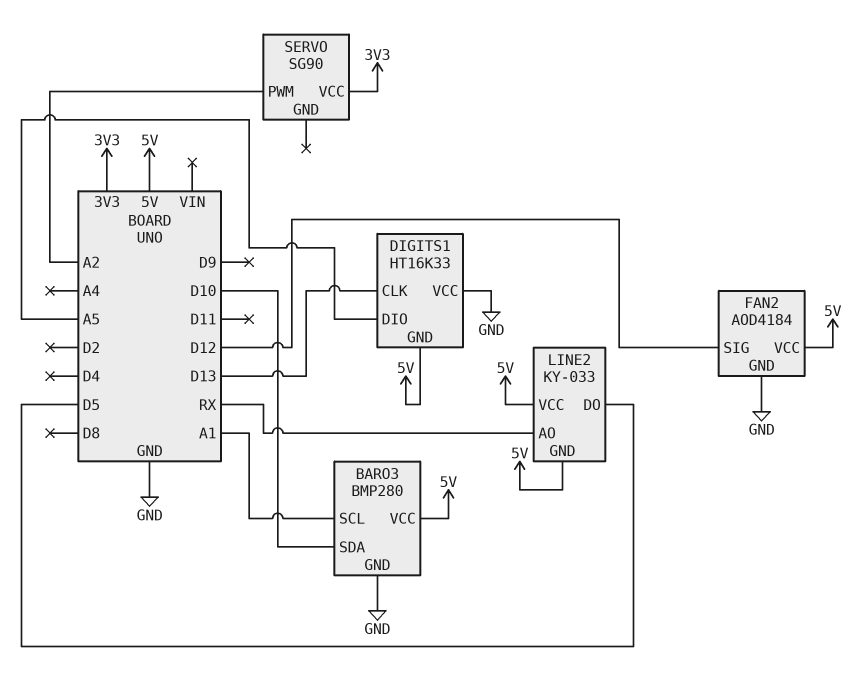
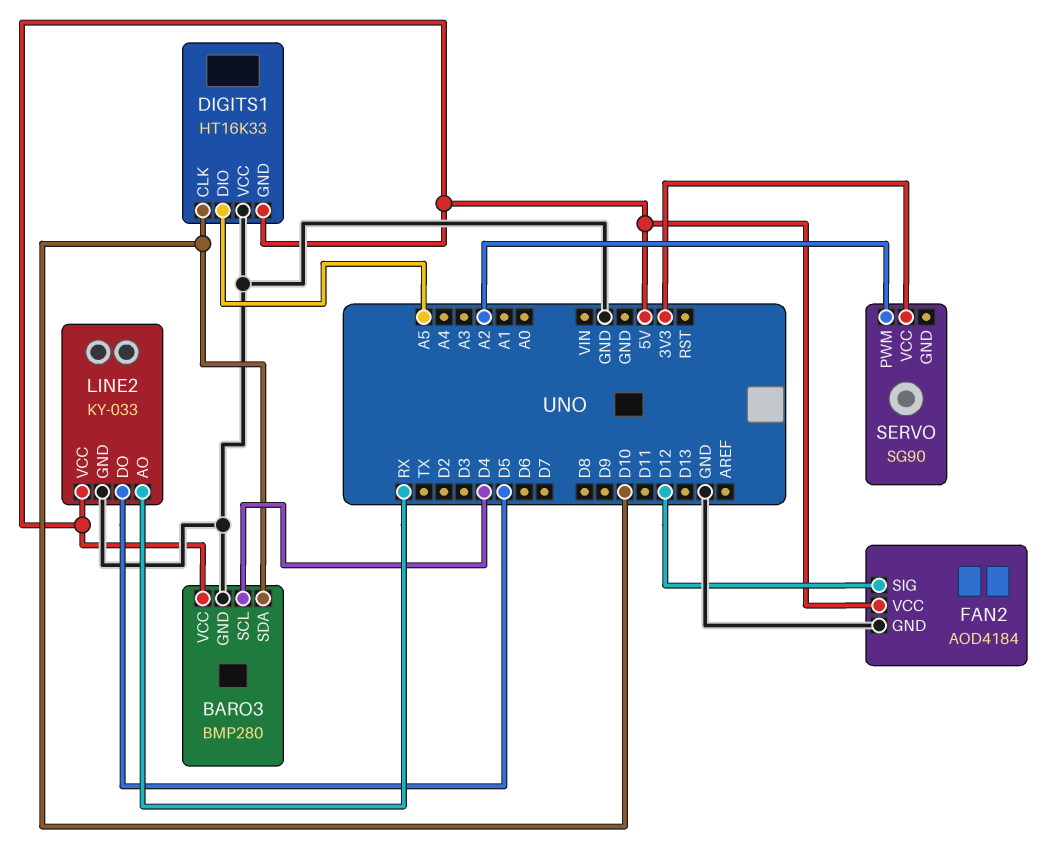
BARO3 pin SCL: A1 -> D4
DIGITS1 pin CLK: D13 -> D10
LINE2 pin GND: 5V -> GND

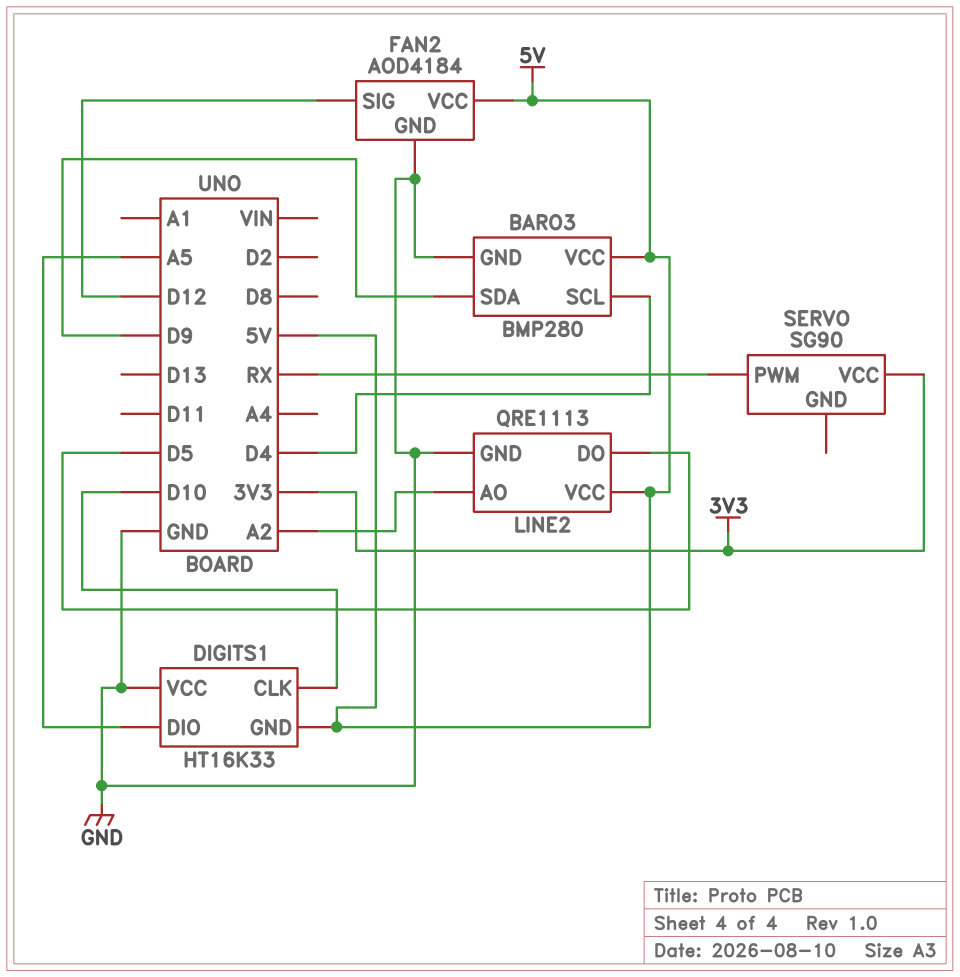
BARO3 pin SDA: D10 -> D9
LINE2: KY-033 -> QRE1113
LINE2 pin AO: RX -> A2
SERVO pin PWM: A2 -> RX

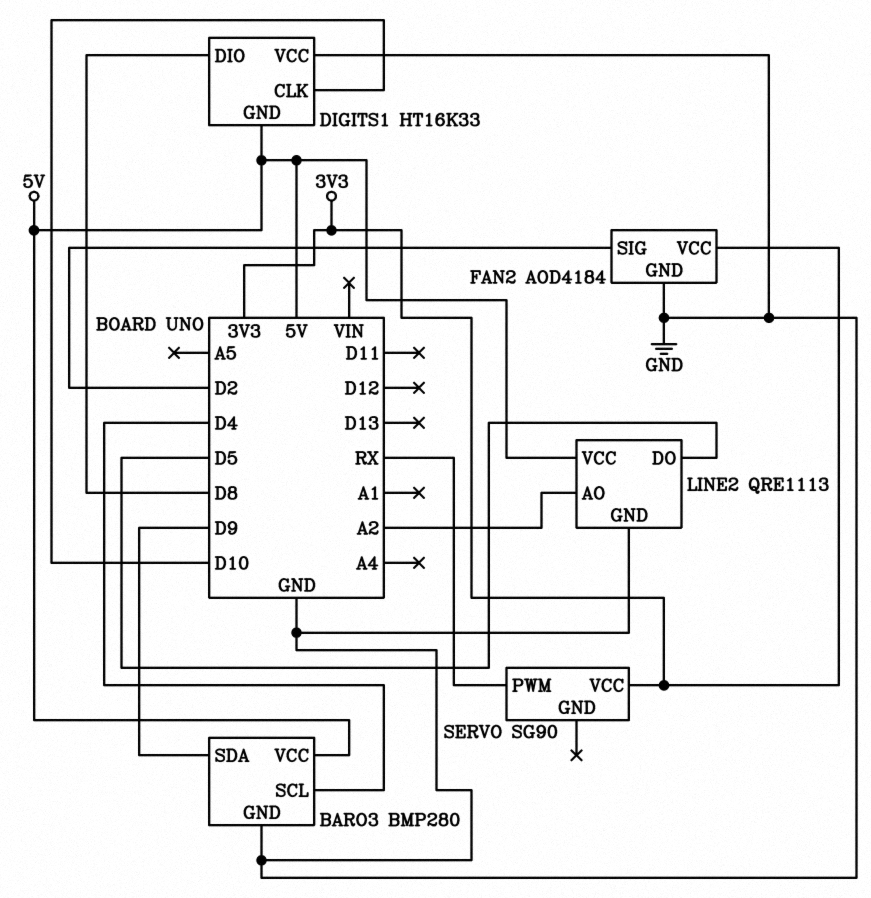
DIGITS1 pin DIO: A5 -> D8
FAN2 pin SIG: D12 -> D2
FAN2 pin VCC: 5V -> 3V3

